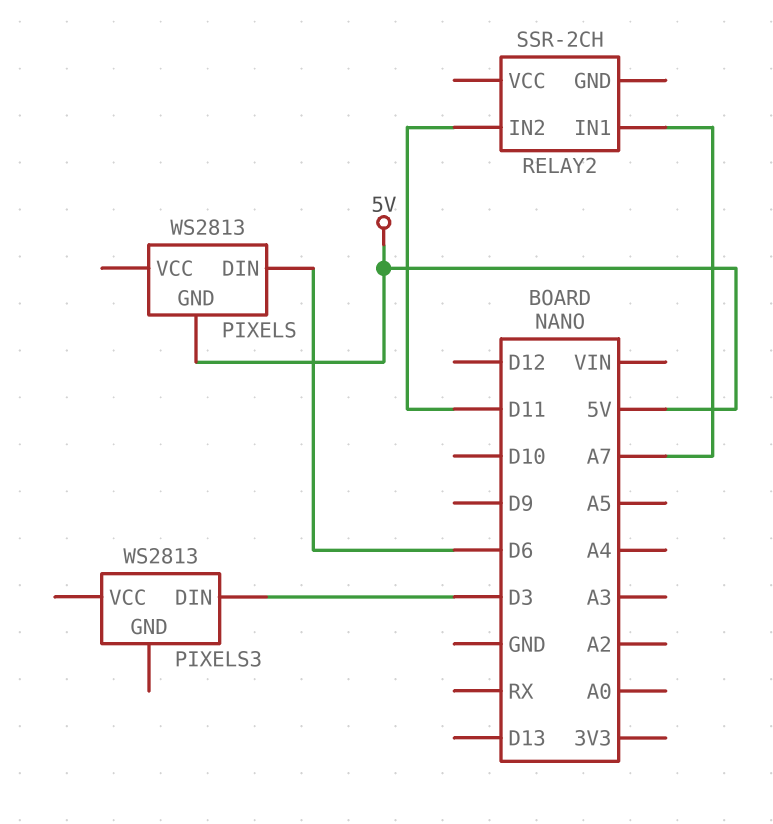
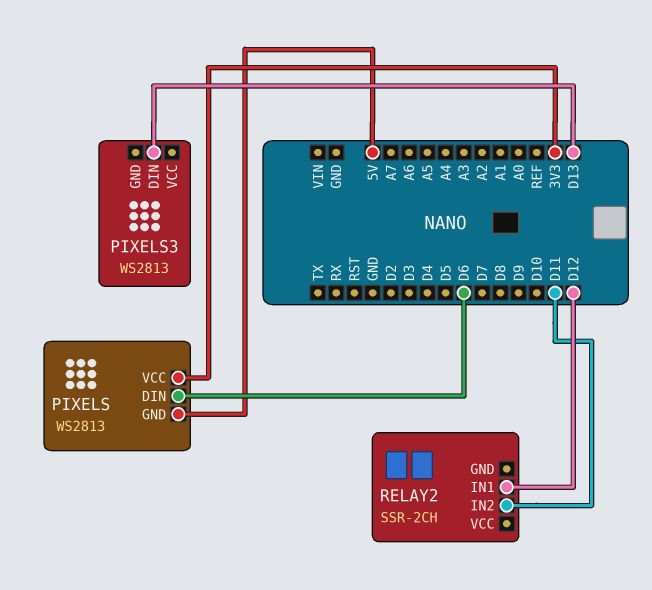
PIXELS pin VCC: none -> 3V3
PIXELS3 pin DIN: D3 -> D13
RELAY2 pin IN1: A7 -> D12

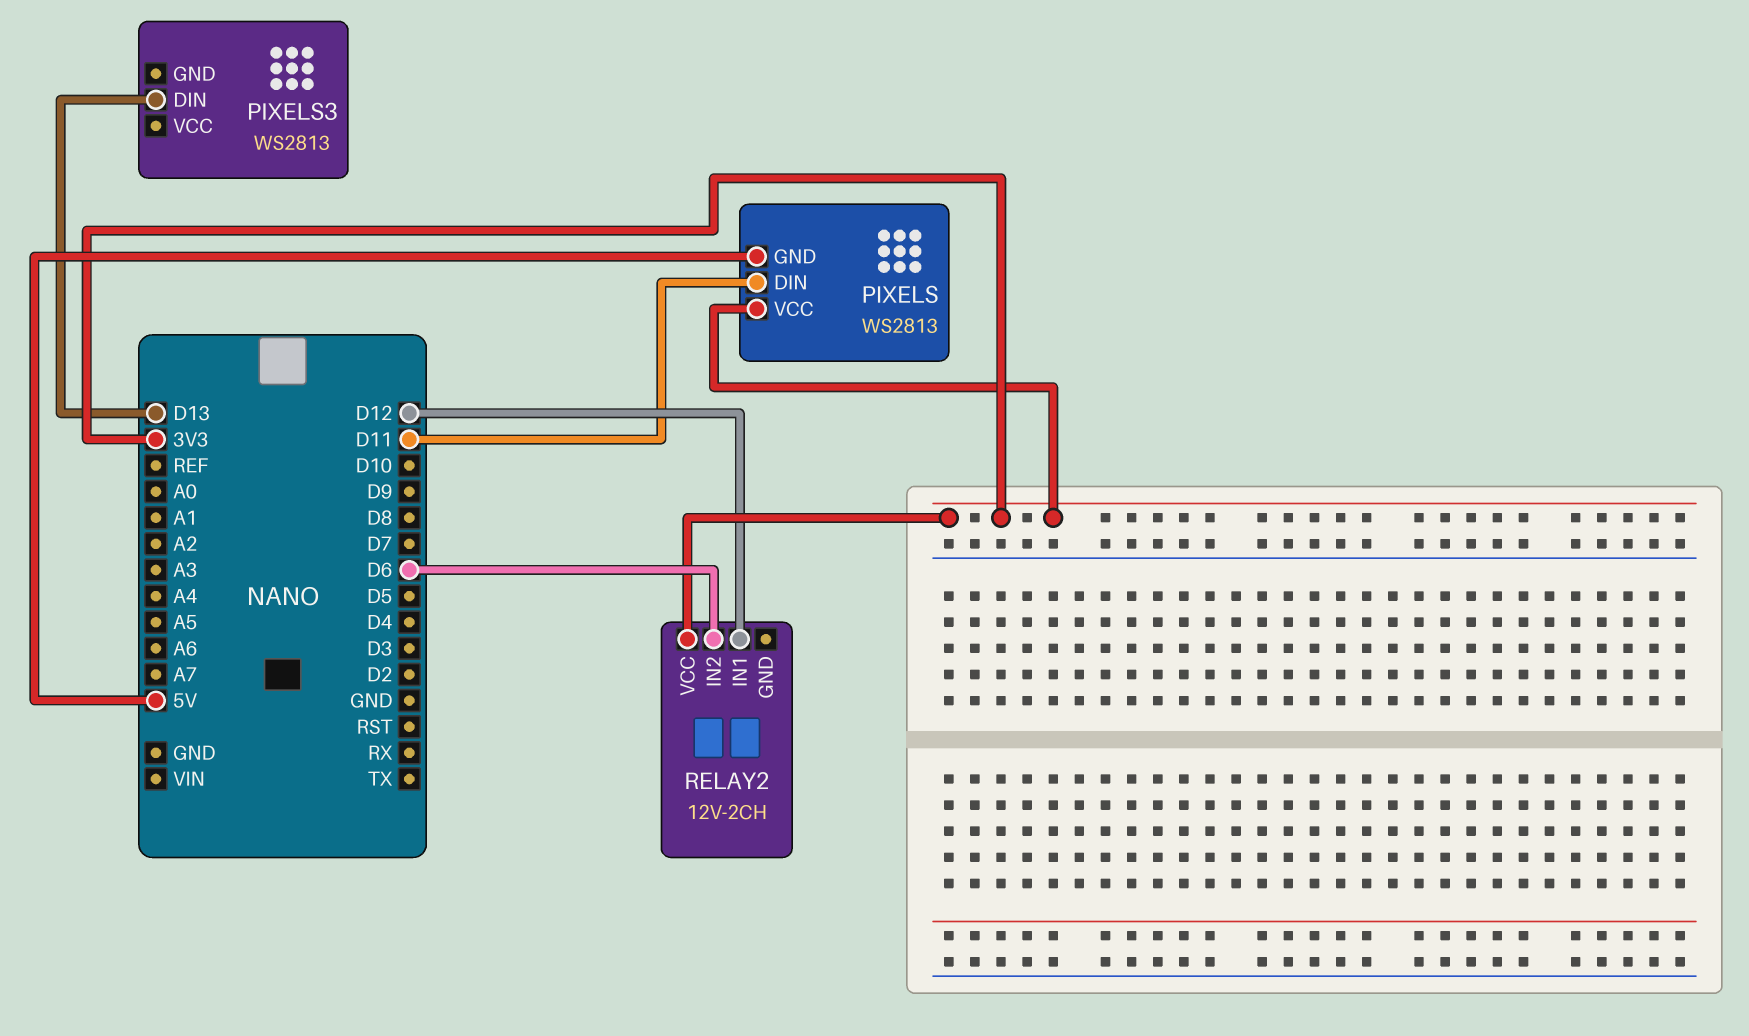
PIXELS pin DIN: D6 -> D11
RELAY2: SSR-2CH -> 12V-2CH
RELAY2 pin IN2: D11 -> D6
RELAY2 pin VCC: none -> 3V3

